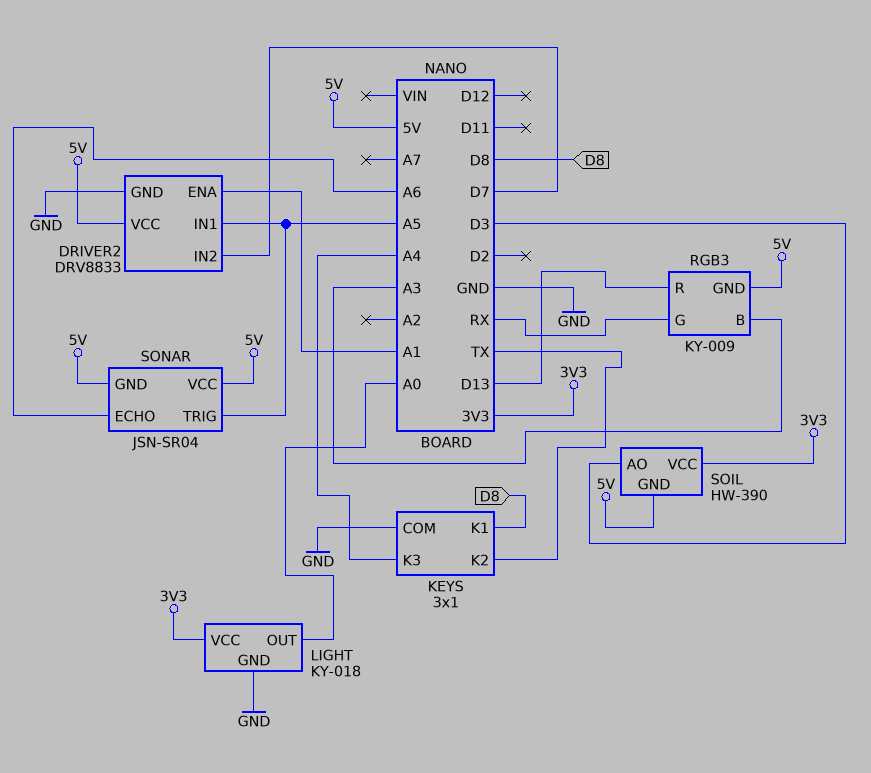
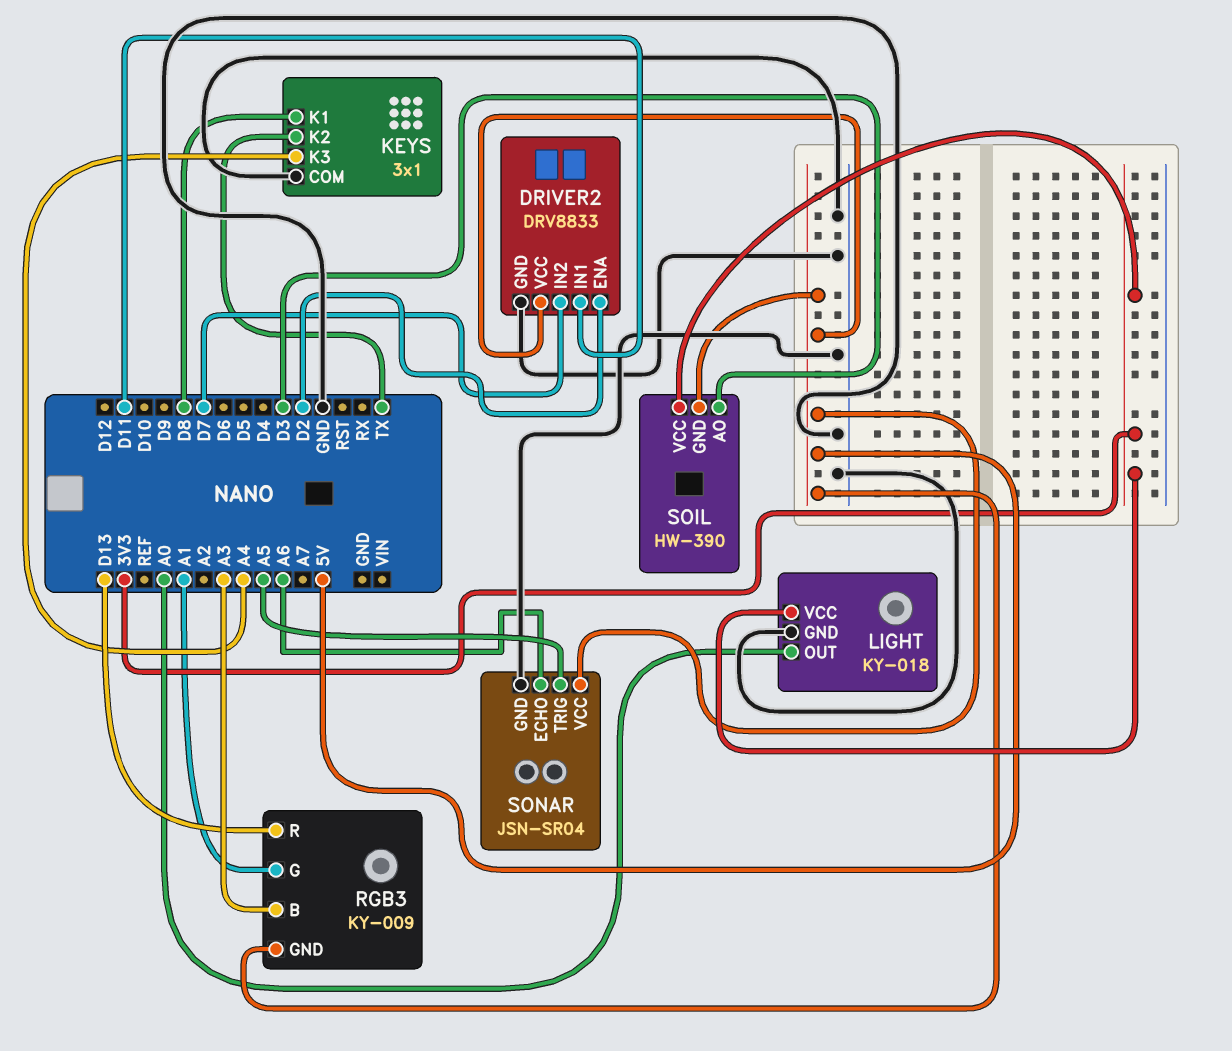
DRIVER2 pin ENA: A1 -> D2
DRIVER2 pin IN1: A5 -> D11
RGB3 pin G: RX -> A1
SONAR pin GND: 5V -> GND

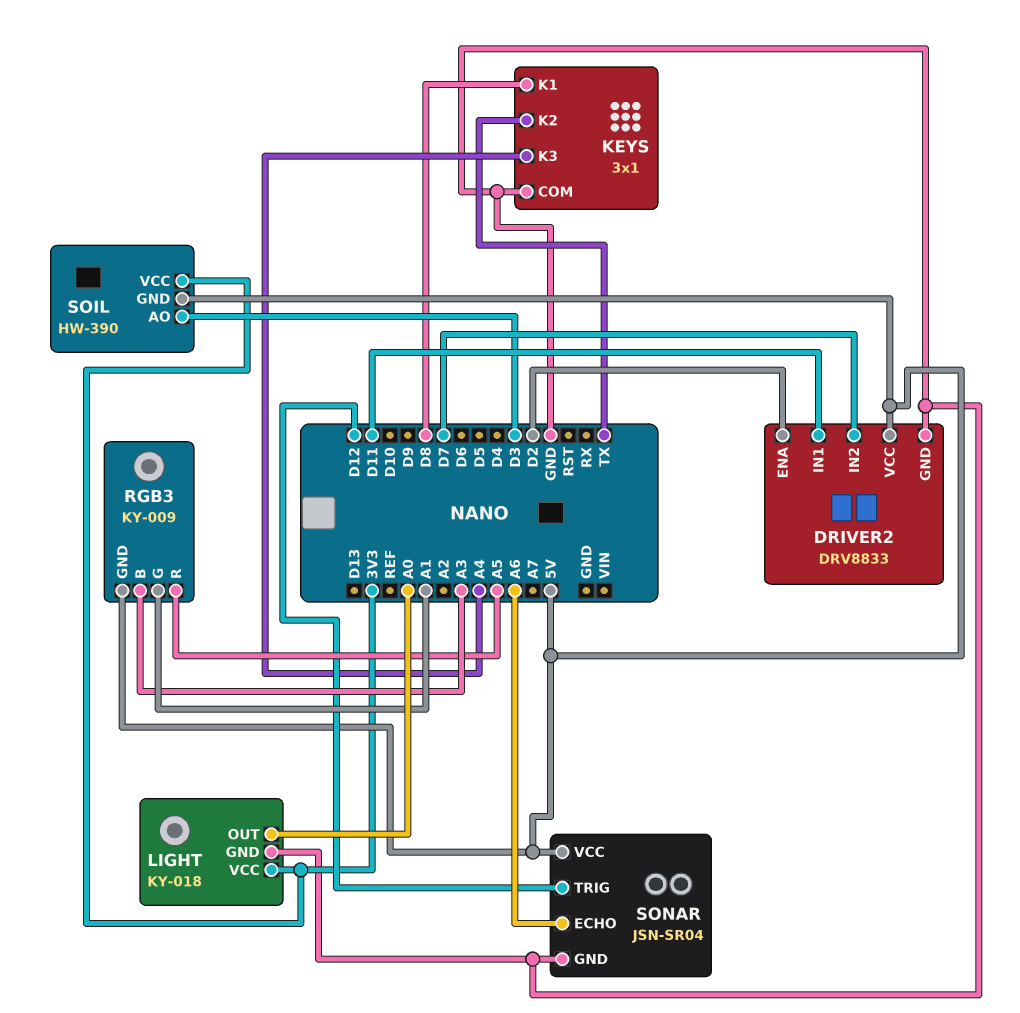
RGB3 pin R: D13 -> A5
SONAR pin TRIG: A5 -> D12

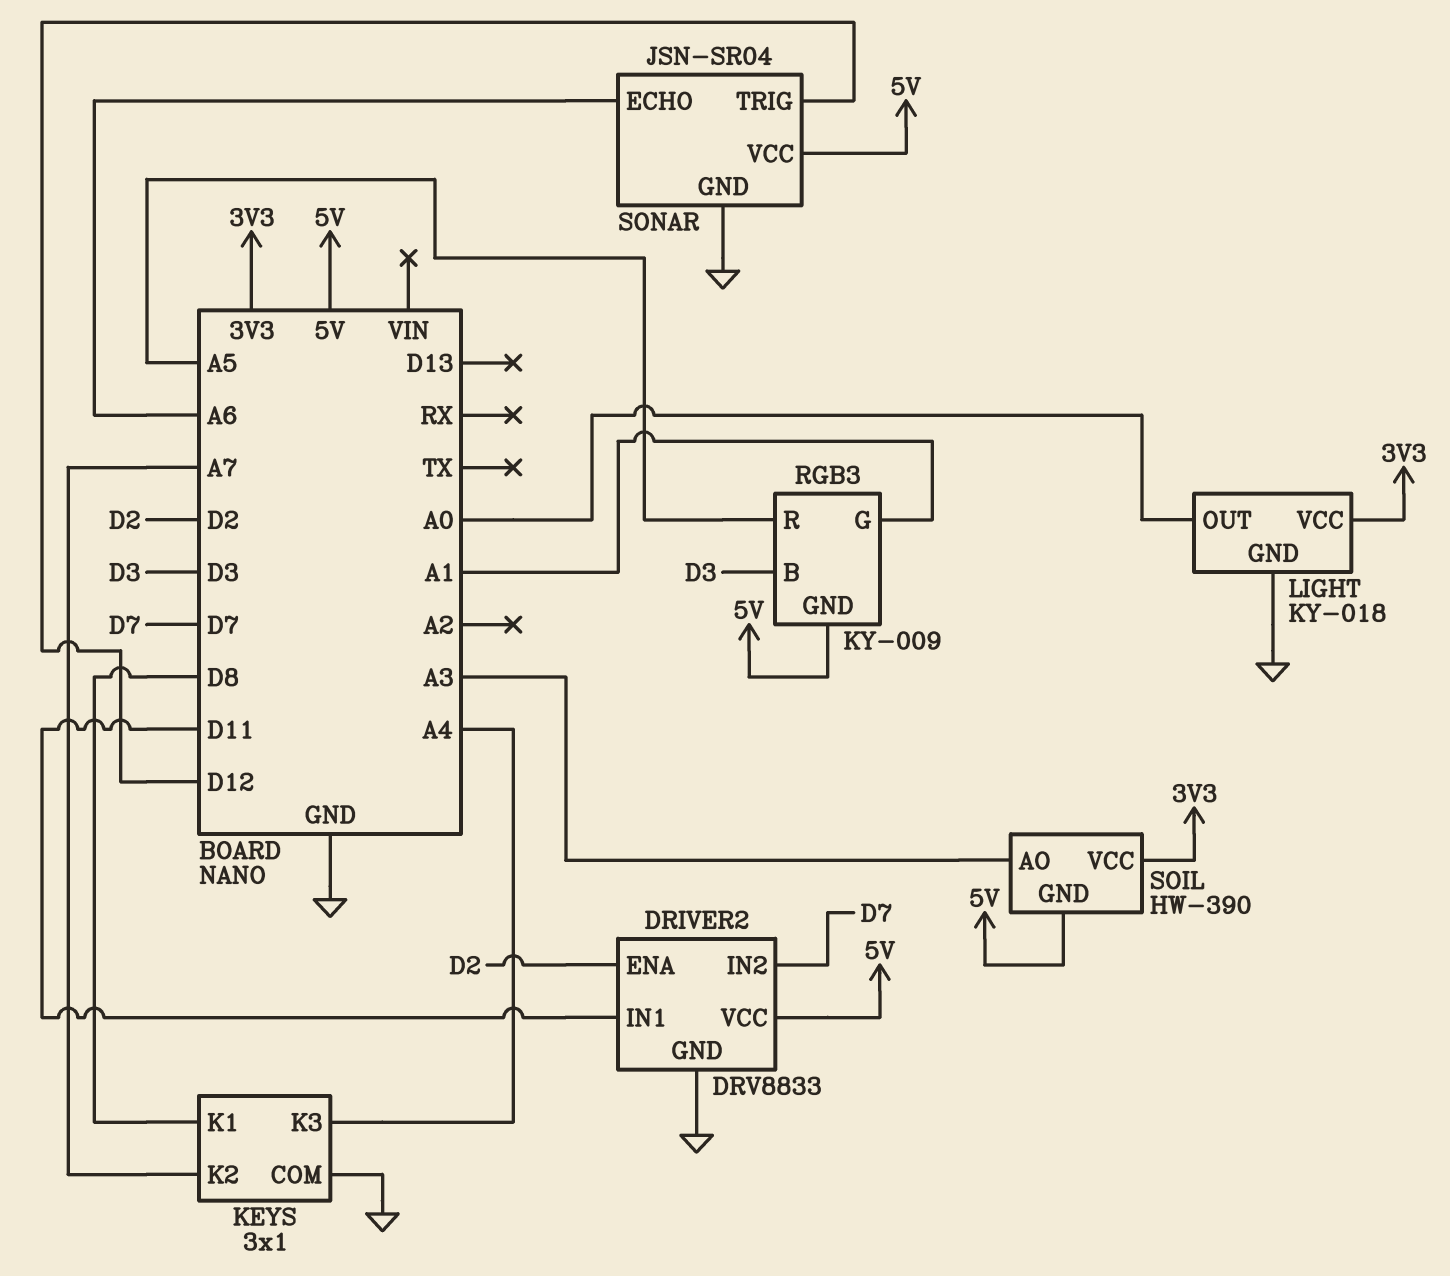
KEYS pin K2: TX -> A7
RGB3 pin B: A3 -> D3
SOIL pin AO: D3 -> A3

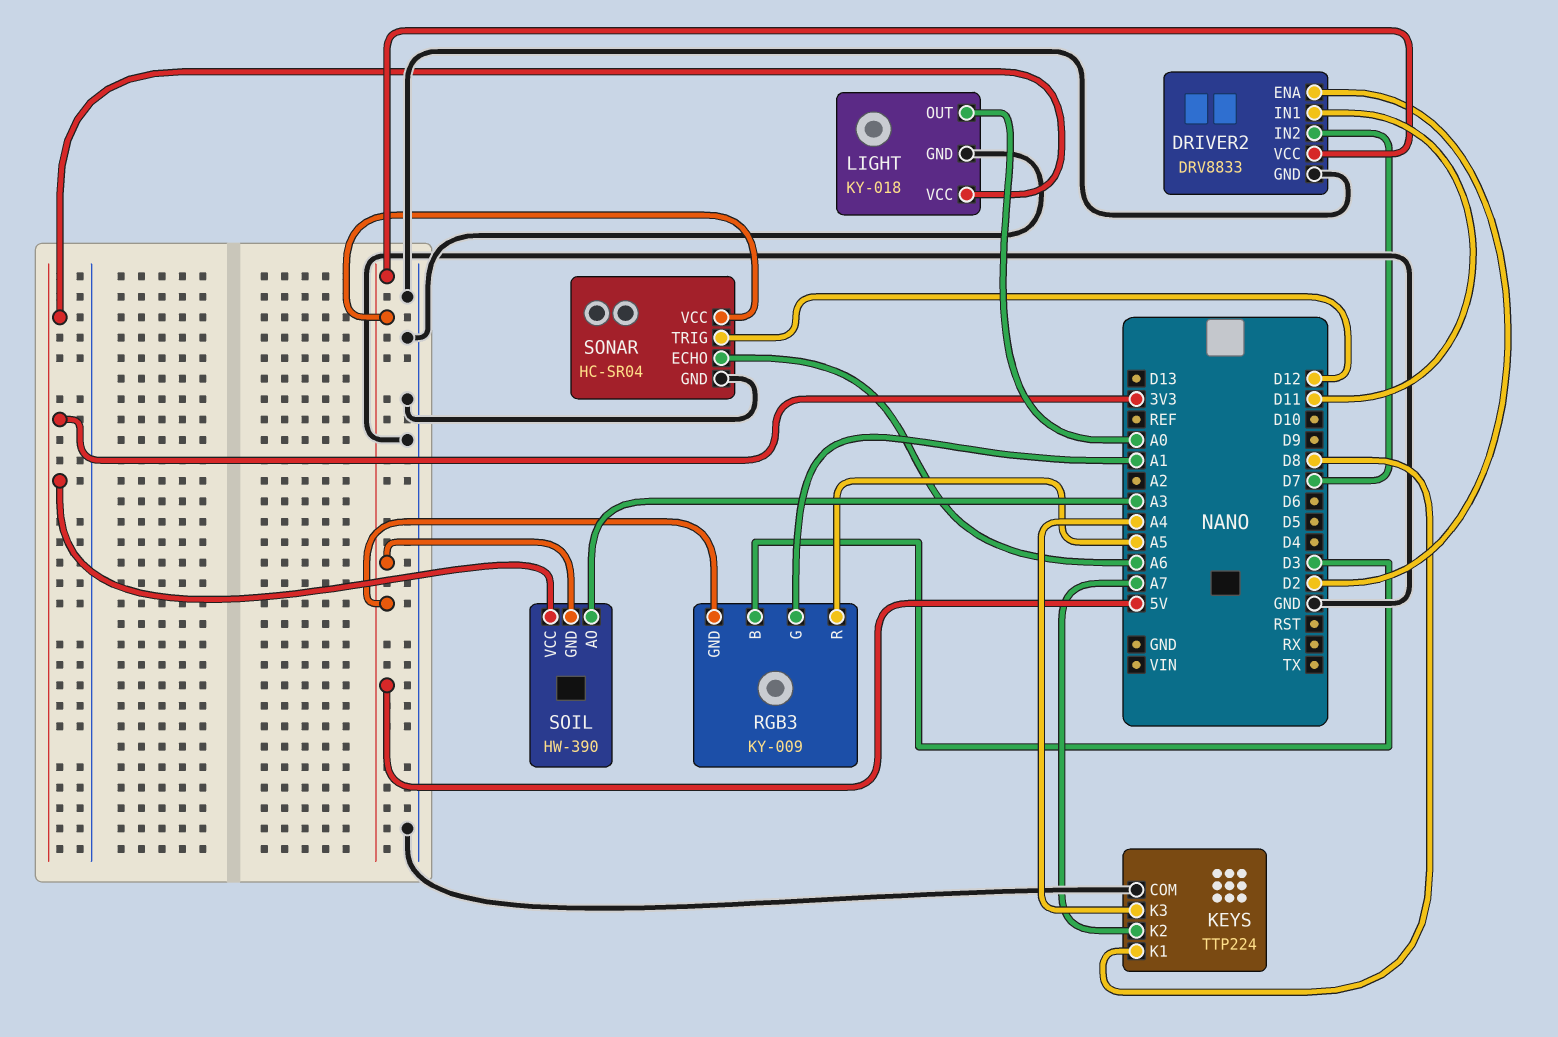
KEYS: 3x1 -> TTP224
SONAR: JSN-SR04 -> HC-SR04

